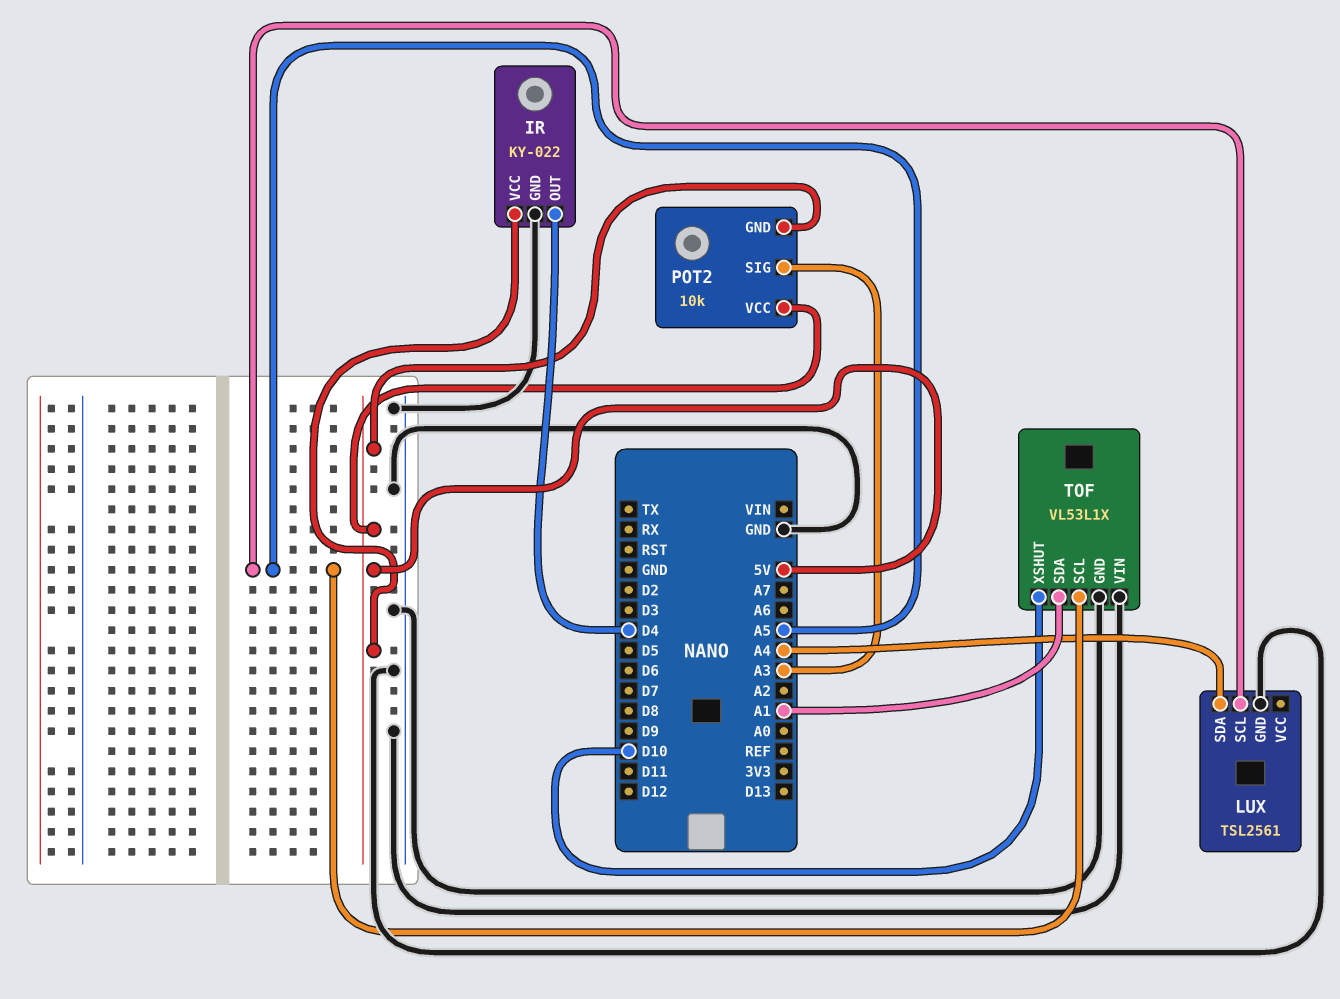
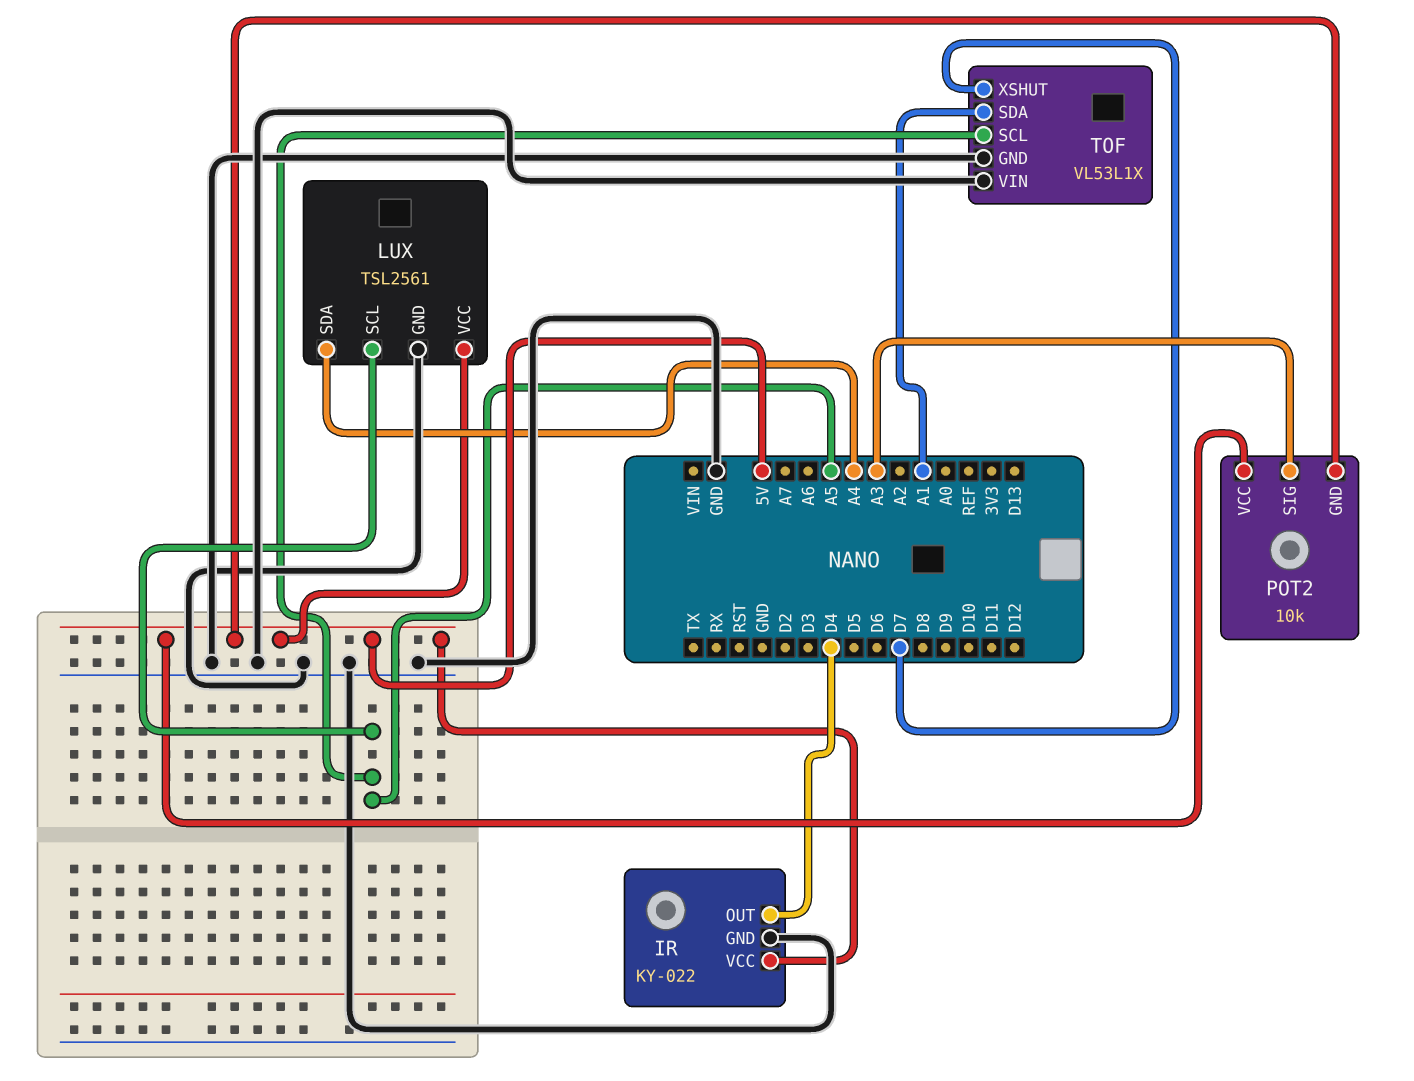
LUX pin VCC: none -> 5V
TOF pin XSHUT: D10 -> D7

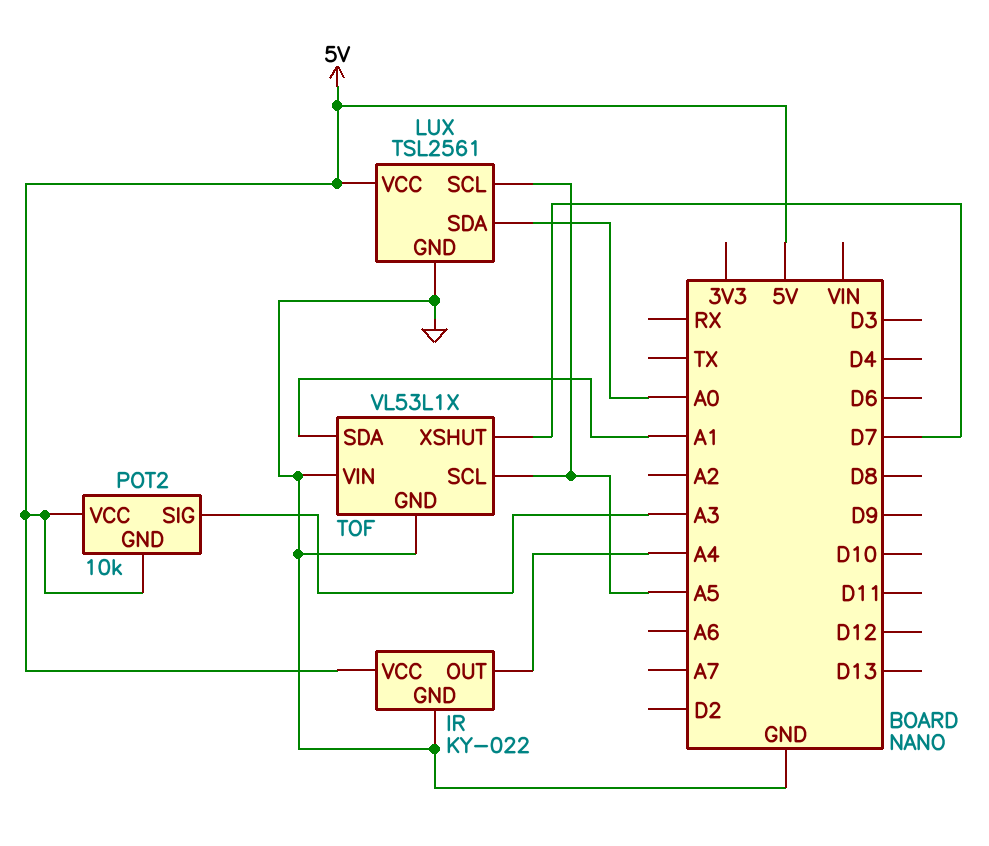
IR pin OUT: D4 -> A4
LUX pin SDA: A4 -> A0

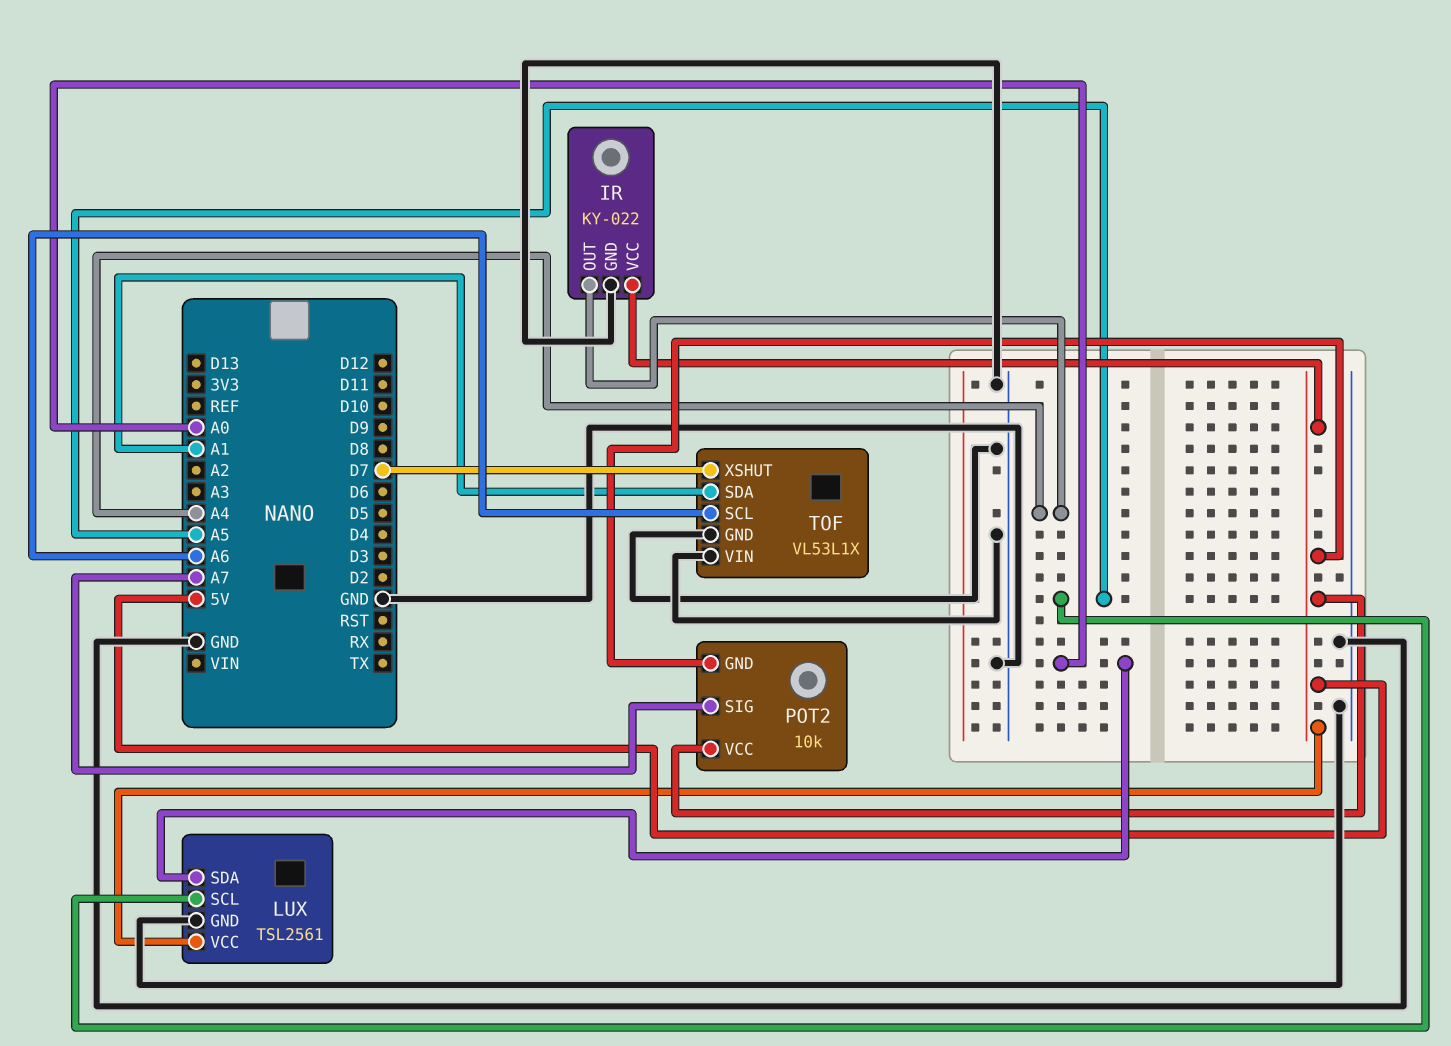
POT2 pin SIG: A3 -> A7
TOF pin SCL: A5 -> A6

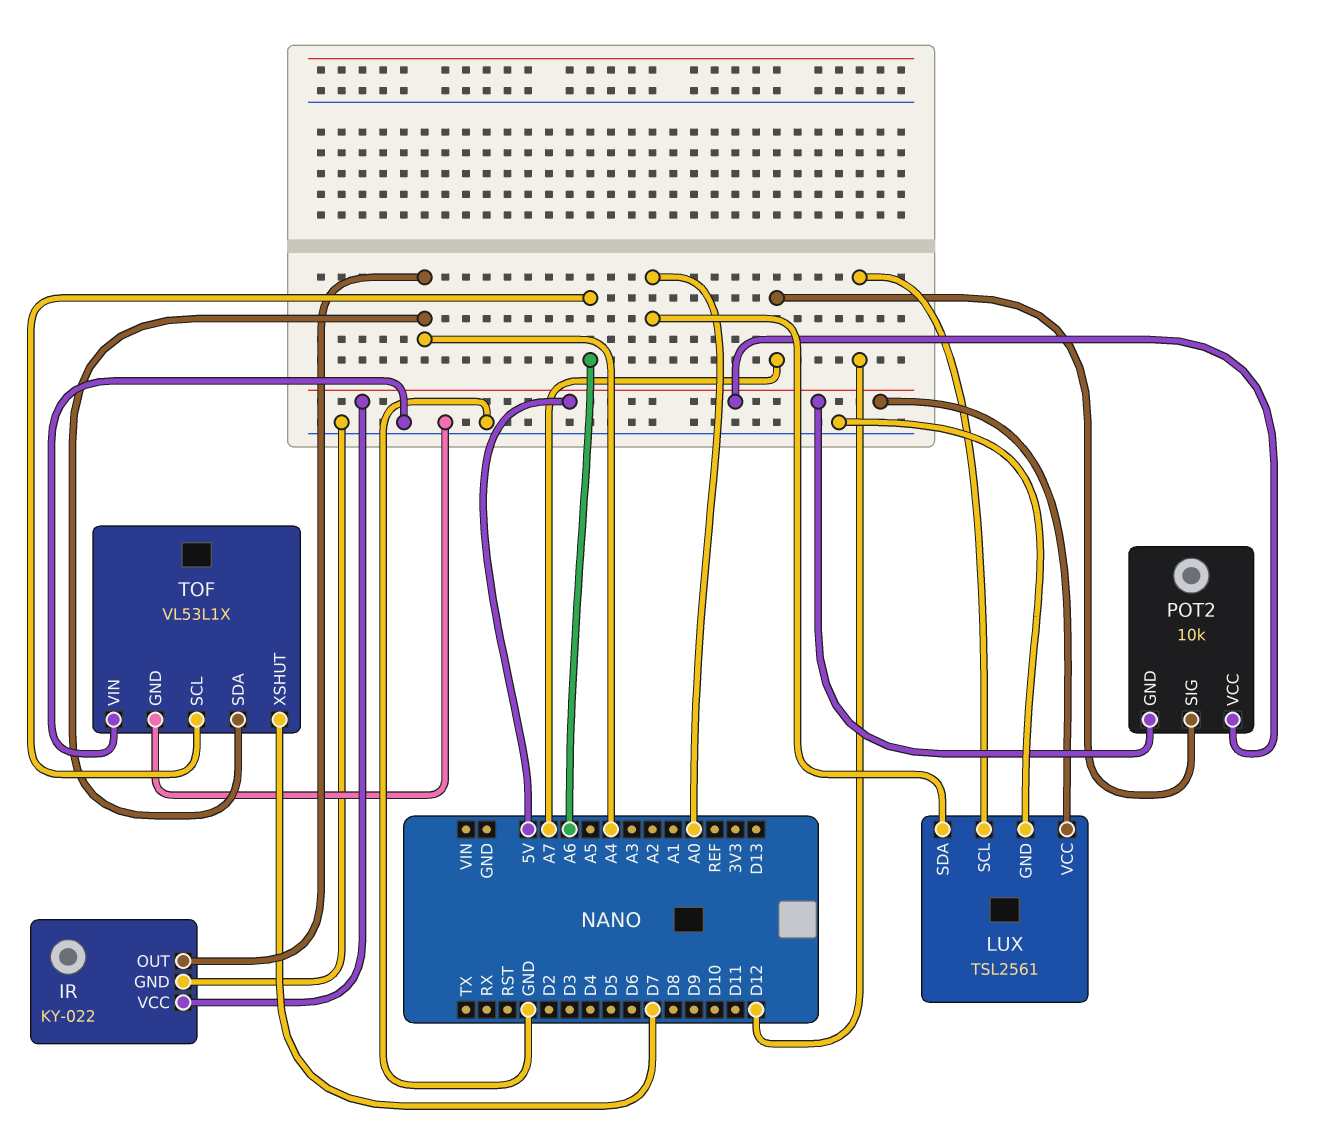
LUX pin SCL: A5 -> D12
TOF pin SDA: A1 -> A4

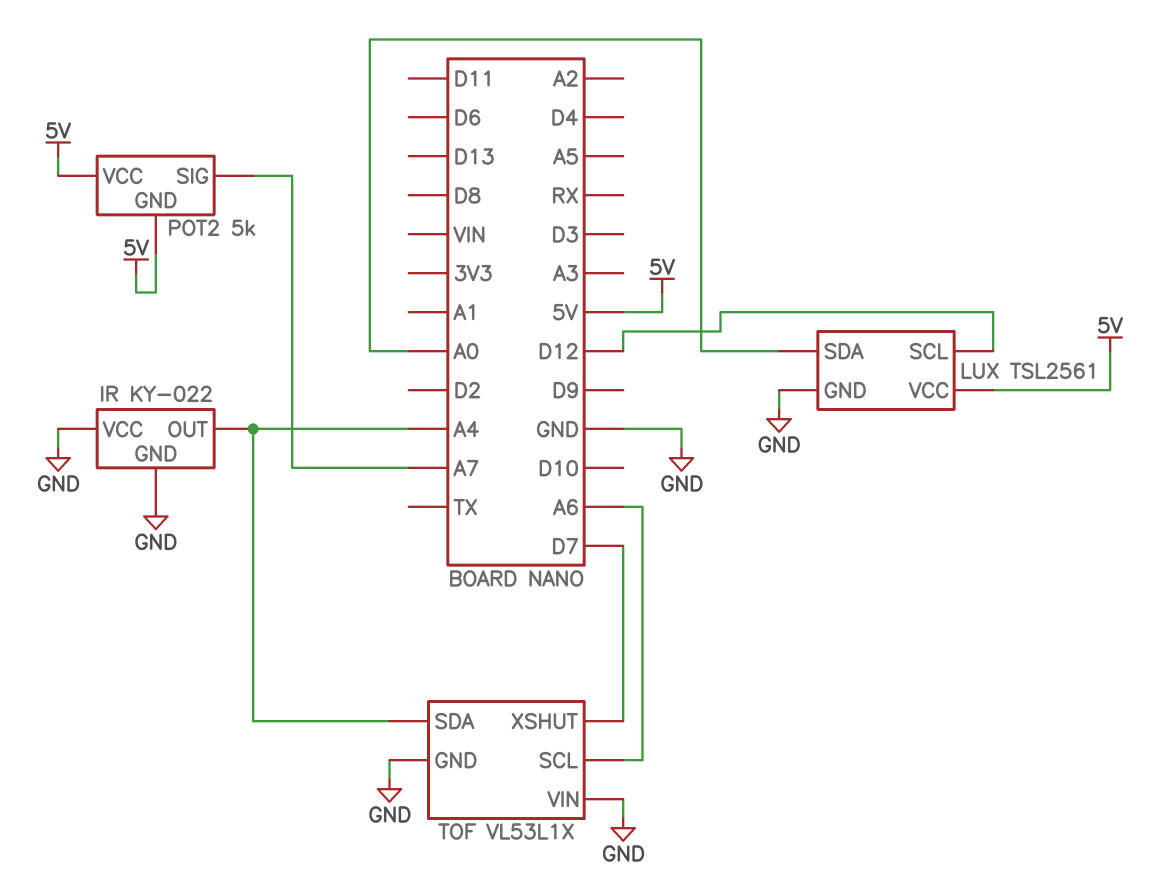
IR pin VCC: 5V -> GND
POT2: 10k -> 5k

